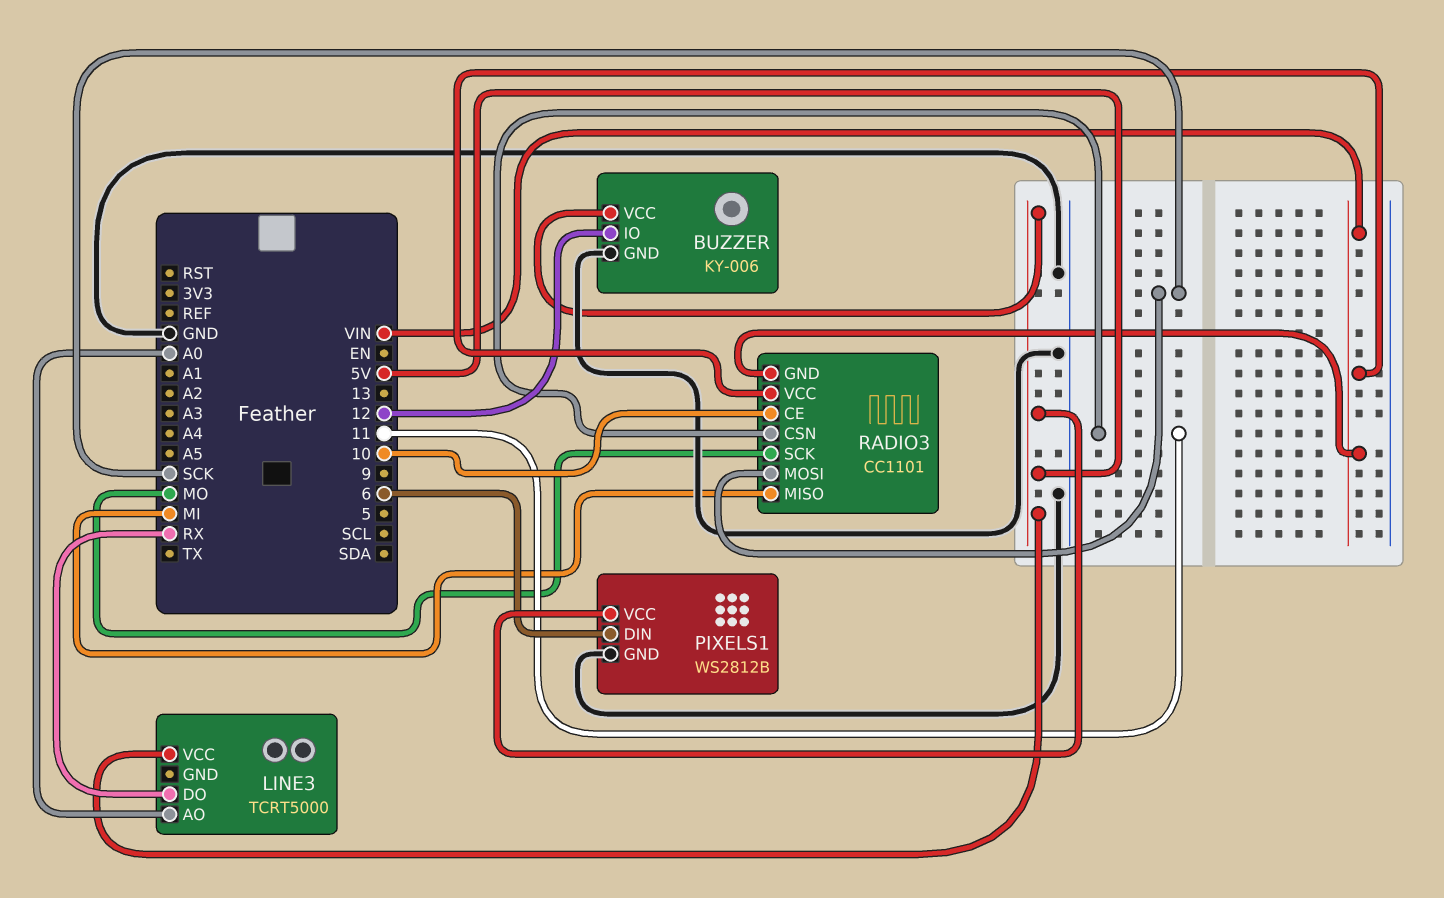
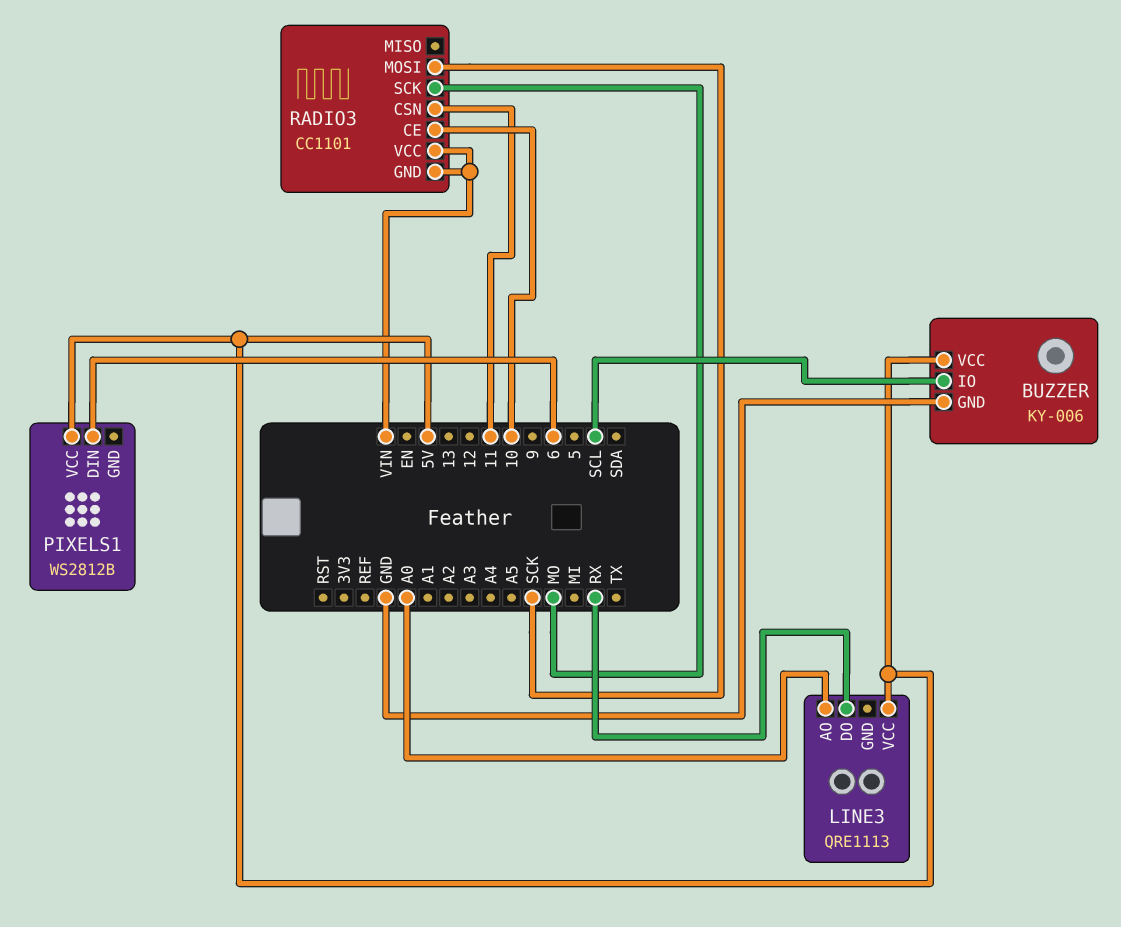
BUZZER pin IO: 12 -> SCL
LINE3: TCRT5000 -> QRE1113
PIXELS1 pin GND: GND -> none
RADIO3 pin MISO: MI -> none

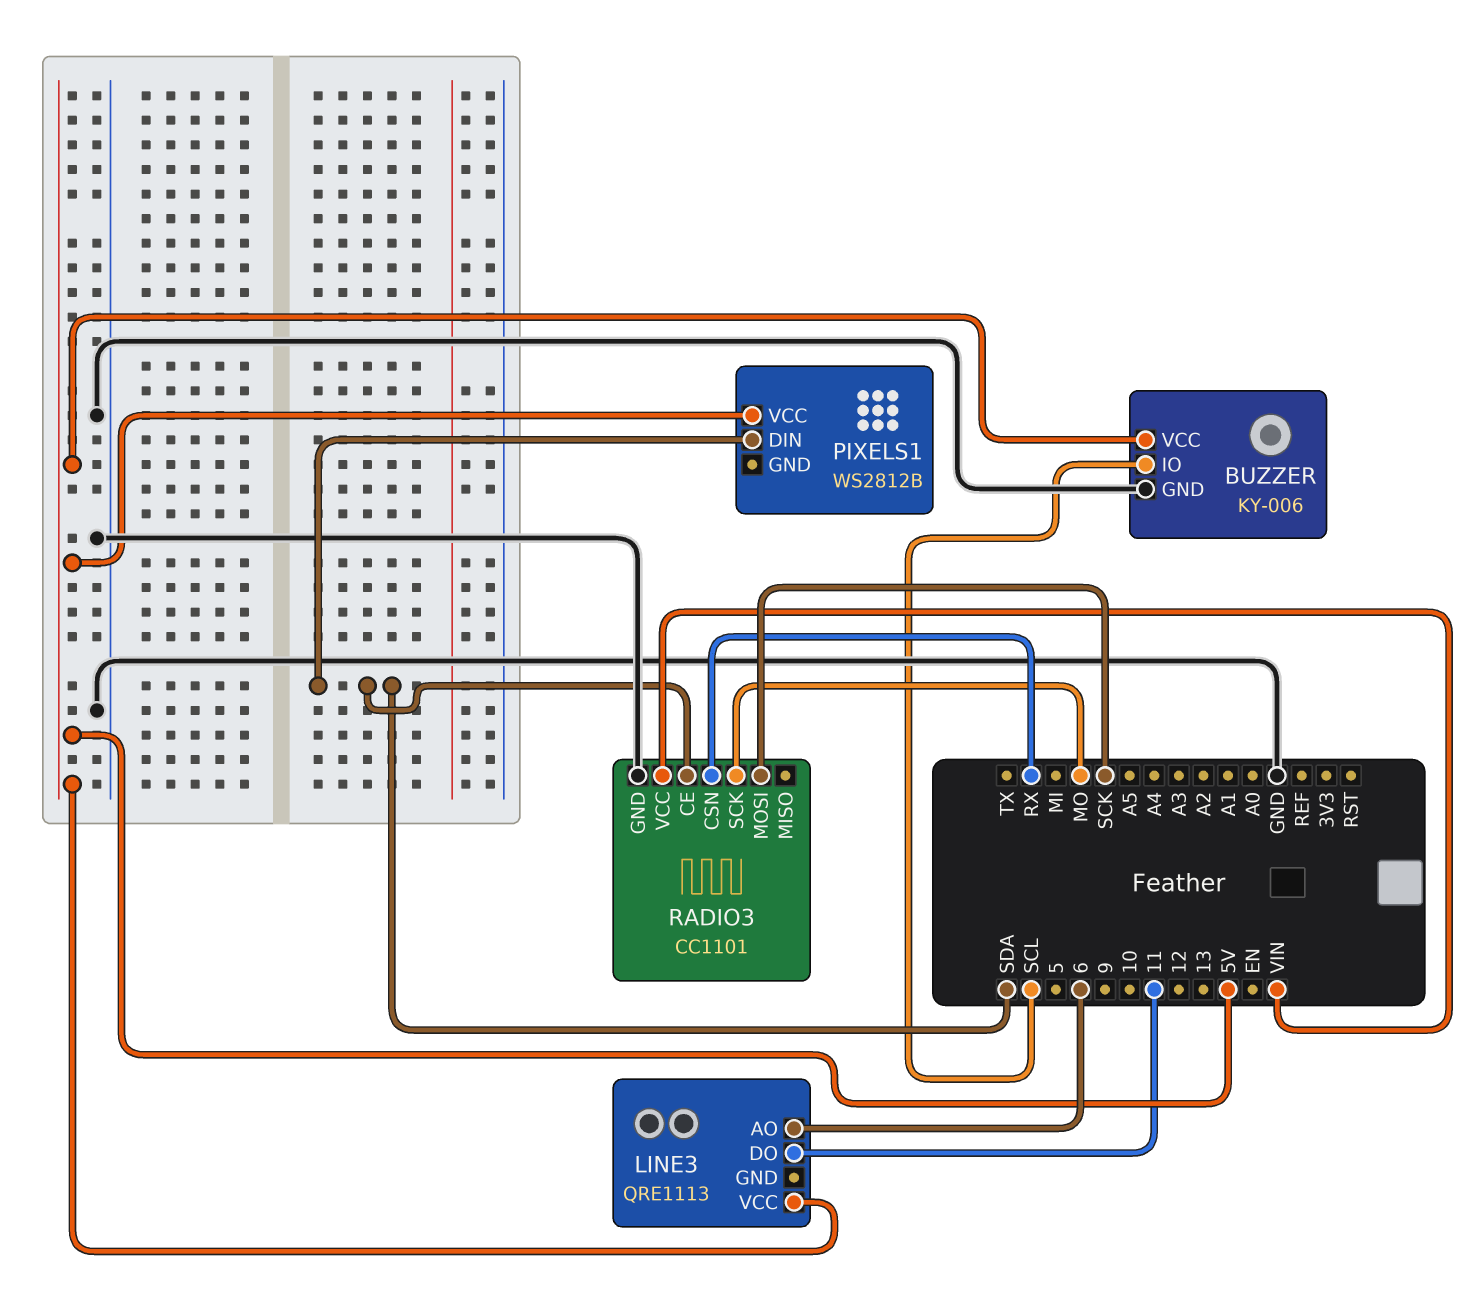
LINE3 pin AO: A0 -> 6
LINE3 pin DO: RX -> 11
PIXELS1 pin DIN: 6 -> SDA
RADIO3 pin CE: 10 -> SDA
RADIO3 pin CSN: 11 -> RX
RADIO3 pin GND: VIN -> GND

